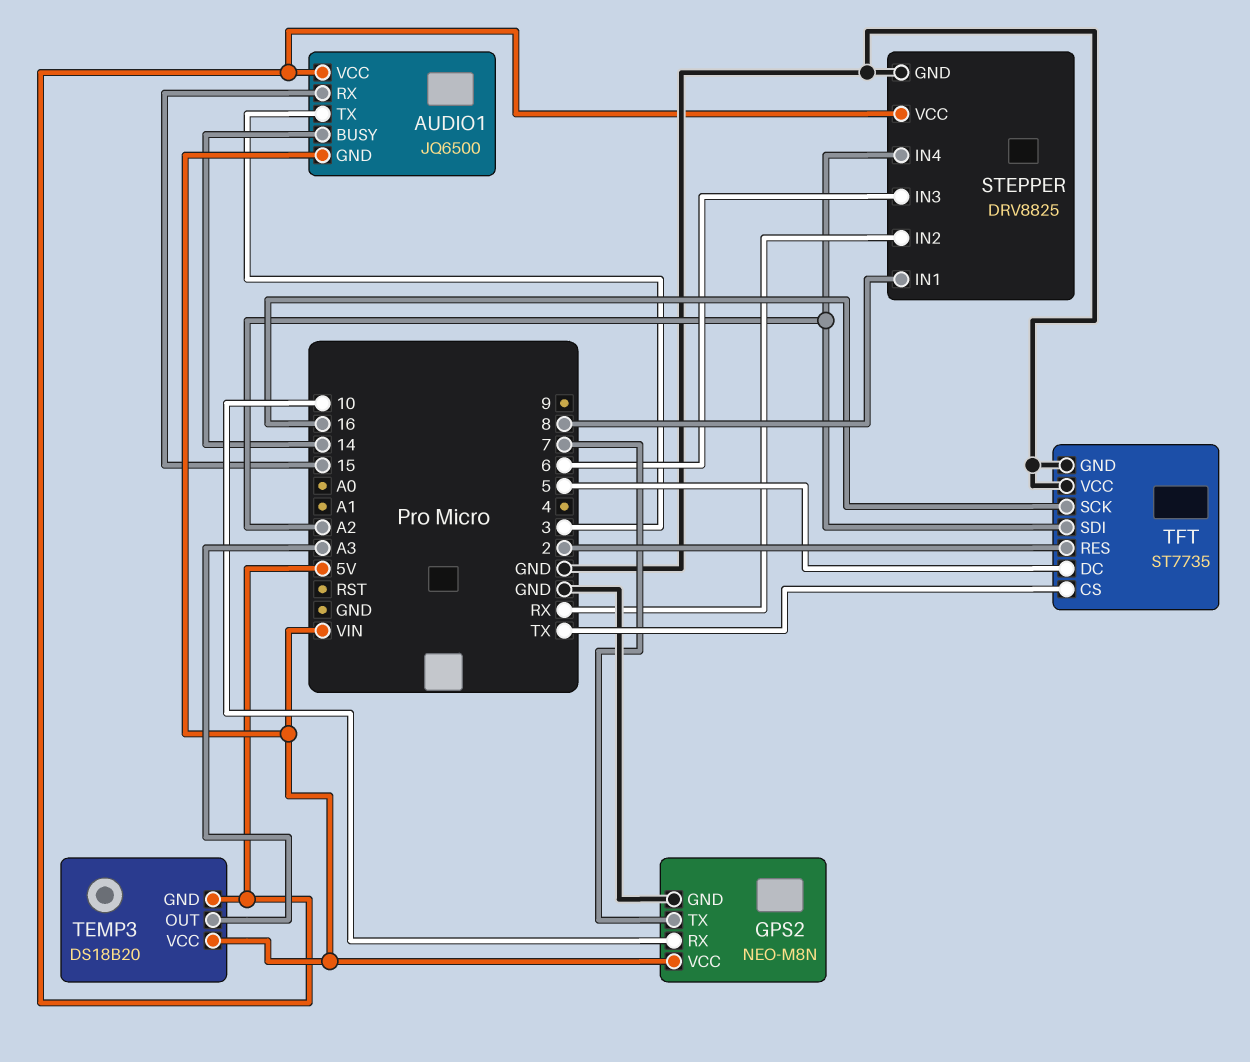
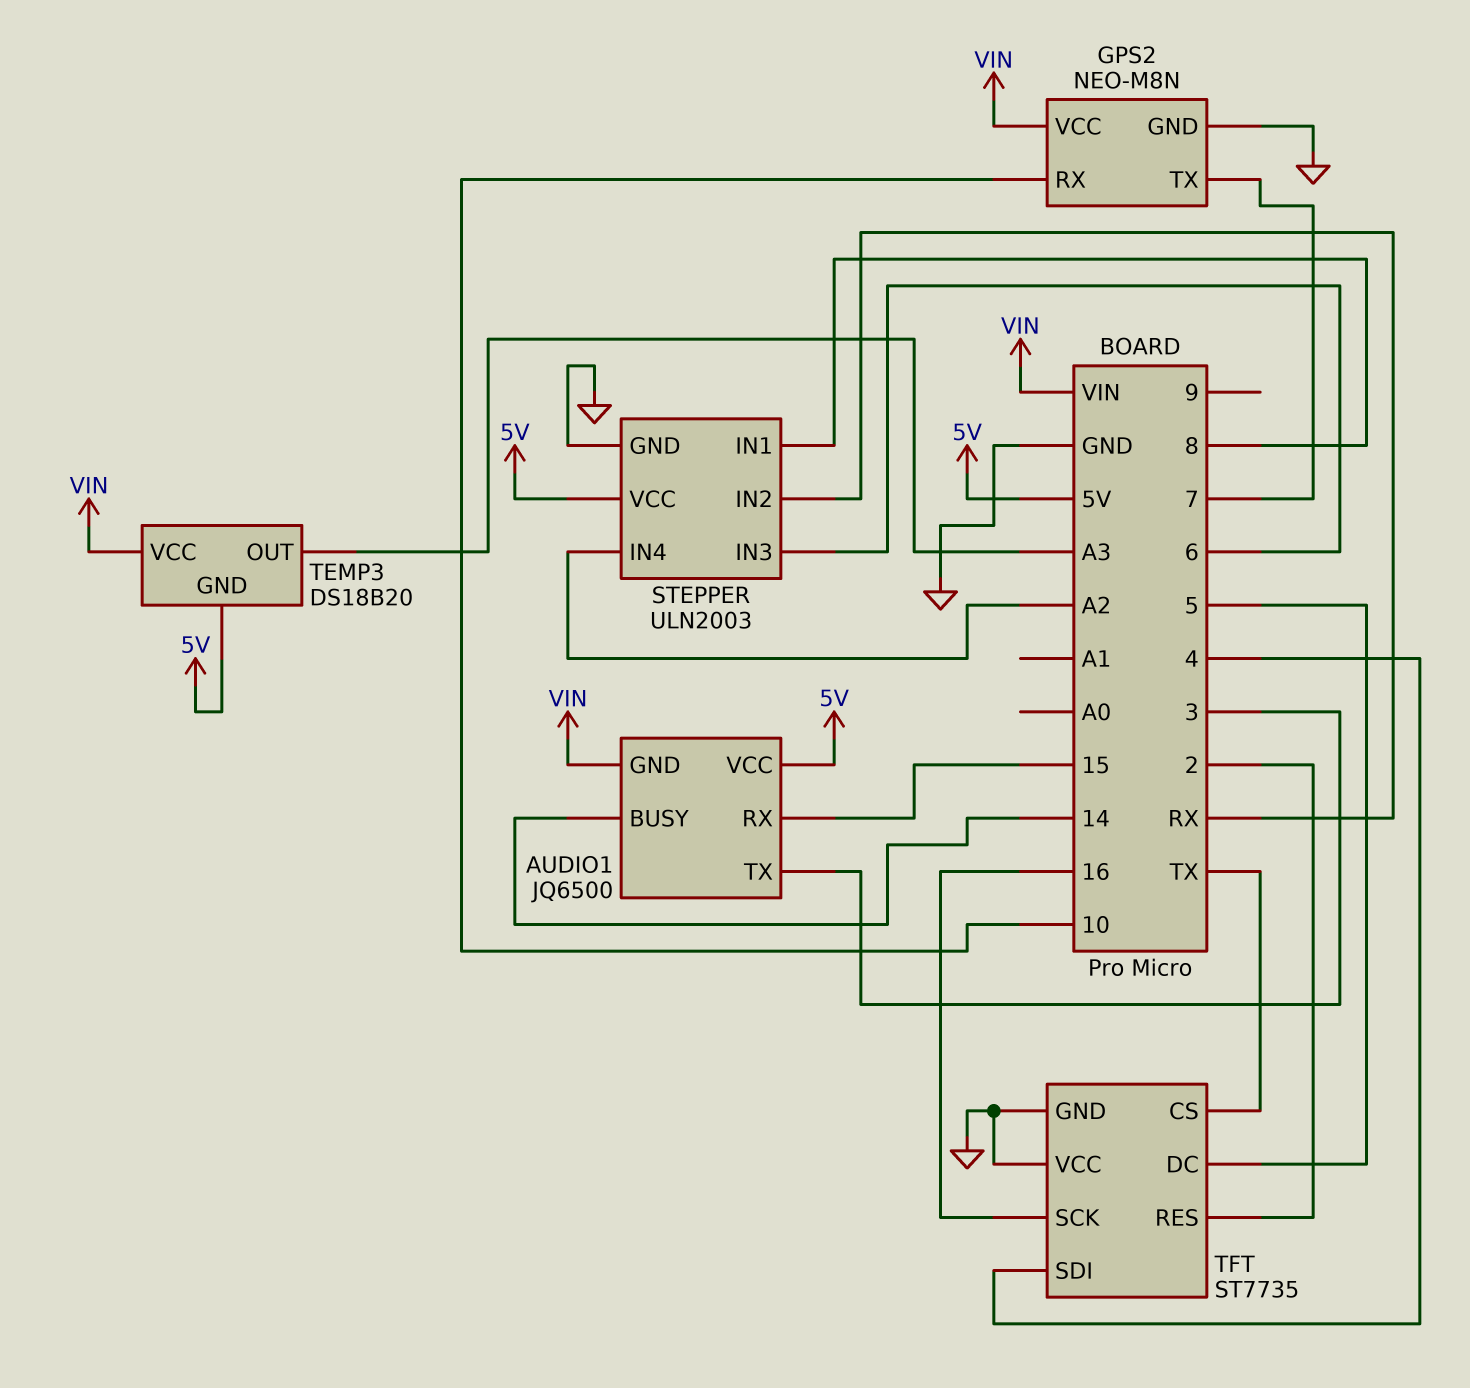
STEPPER: DRV8825 -> ULN2003
TFT pin SDI: A2 -> 4

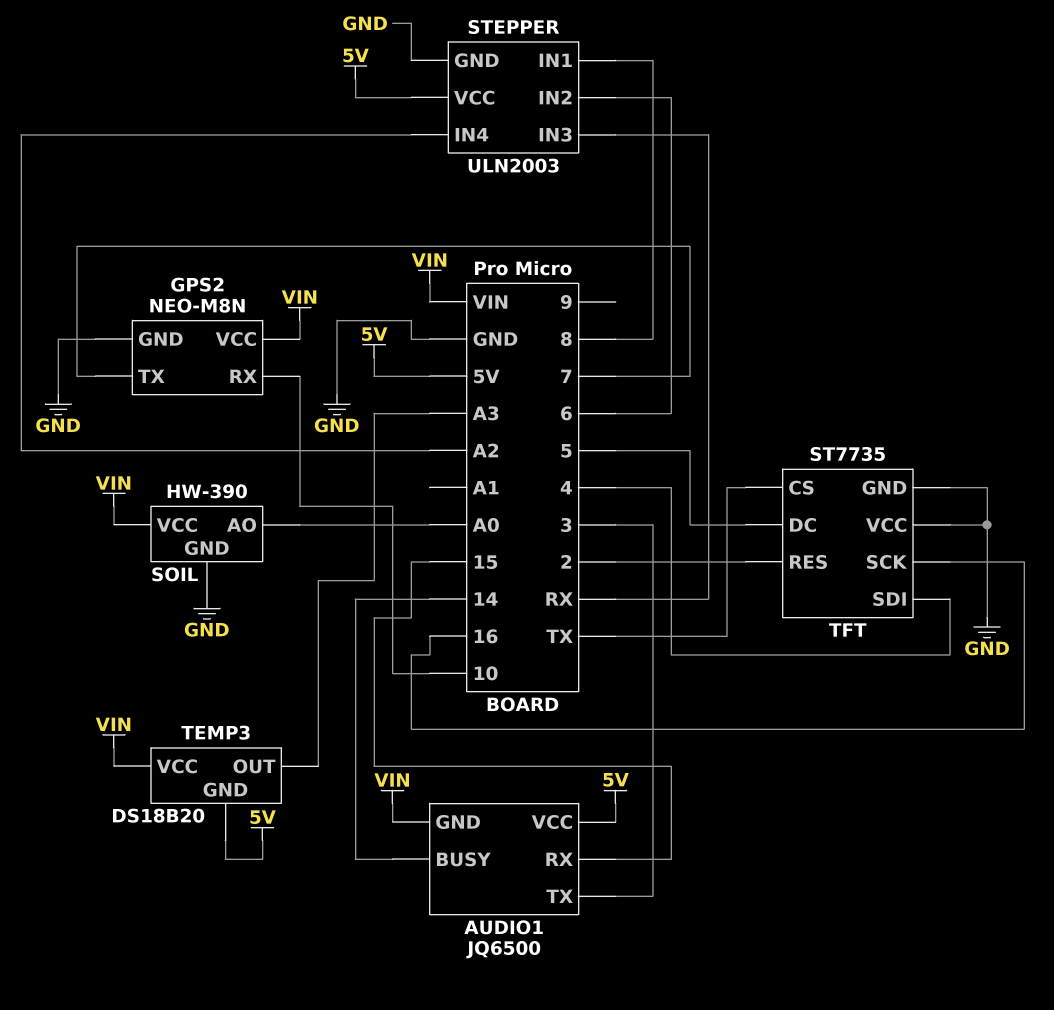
SOIL: none -> HW-390
SOIL pin AO: none -> A0
SOIL pin GND: none -> GND
SOIL pin VCC: none -> VIN
STEPPER pin IN2: RX -> 6
STEPPER pin IN3: 6 -> RX

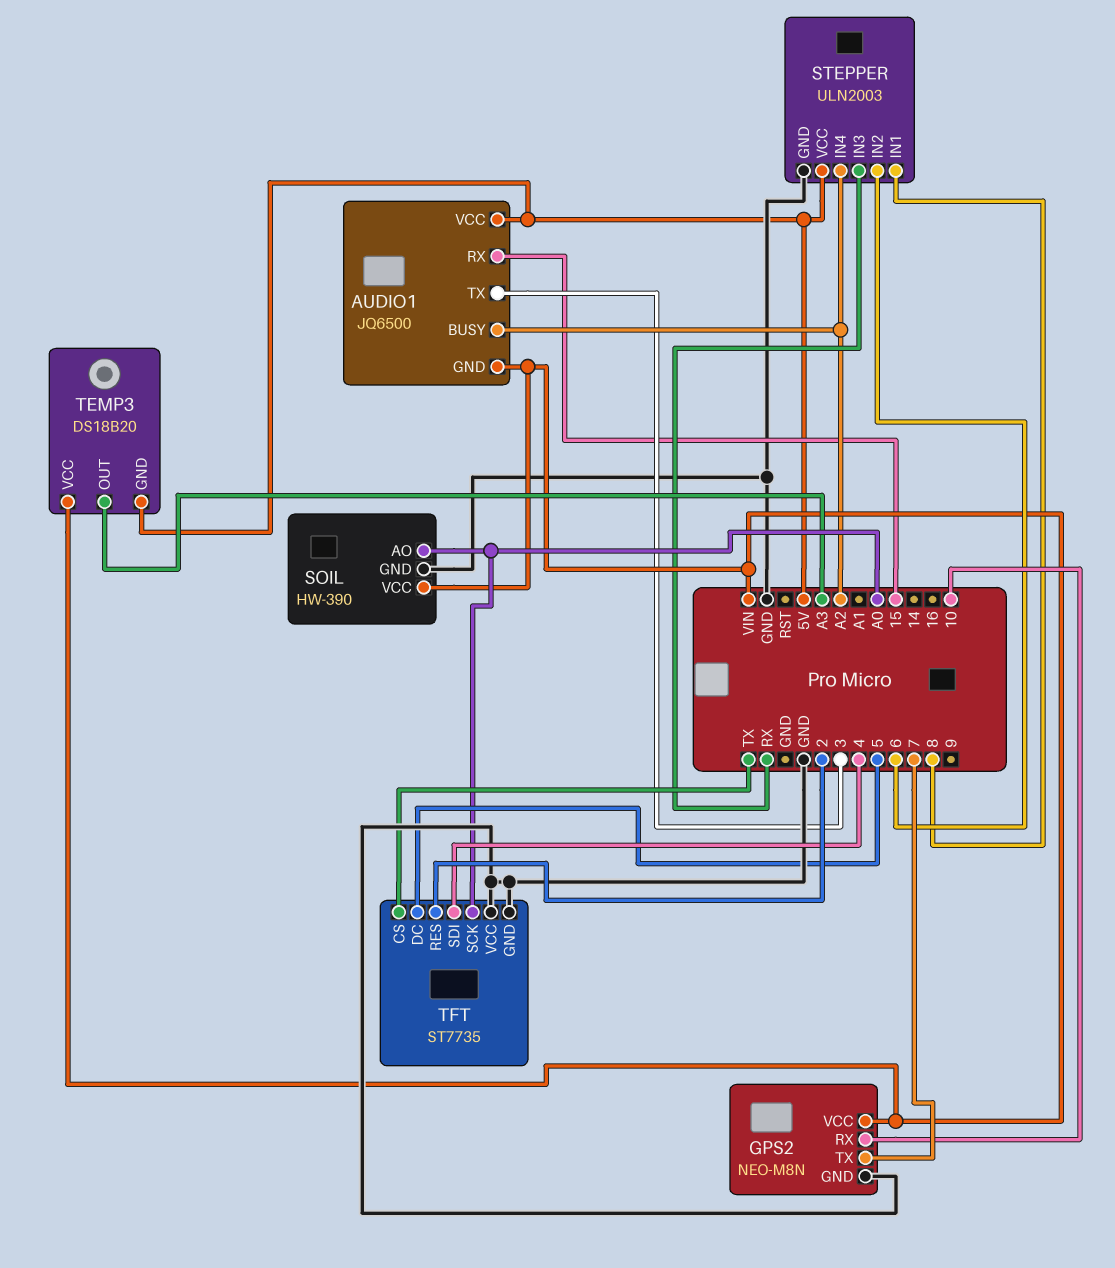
AUDIO1 pin BUSY: 14 -> A2
TFT pin SCK: 16 -> A0

